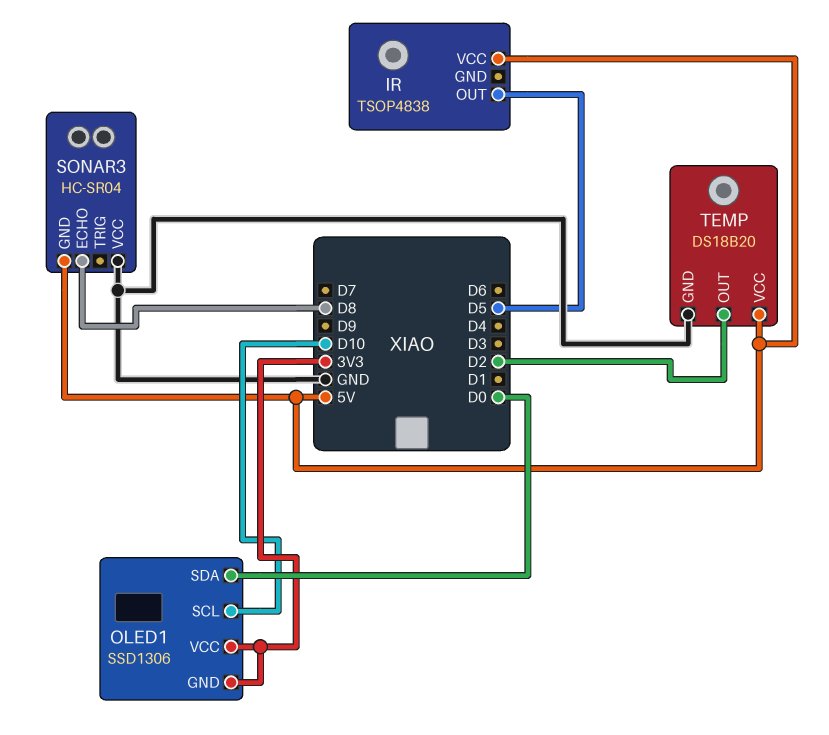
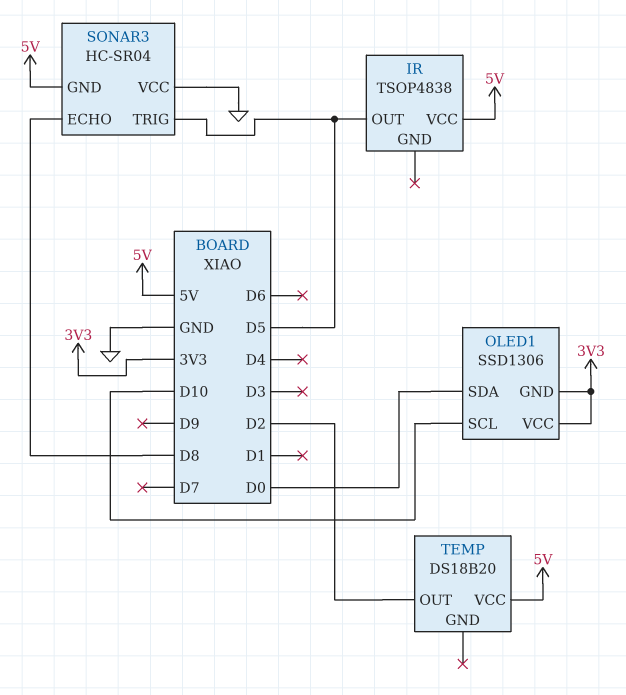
SONAR3 pin TRIG: none -> D5
TEMP pin GND: GND -> none

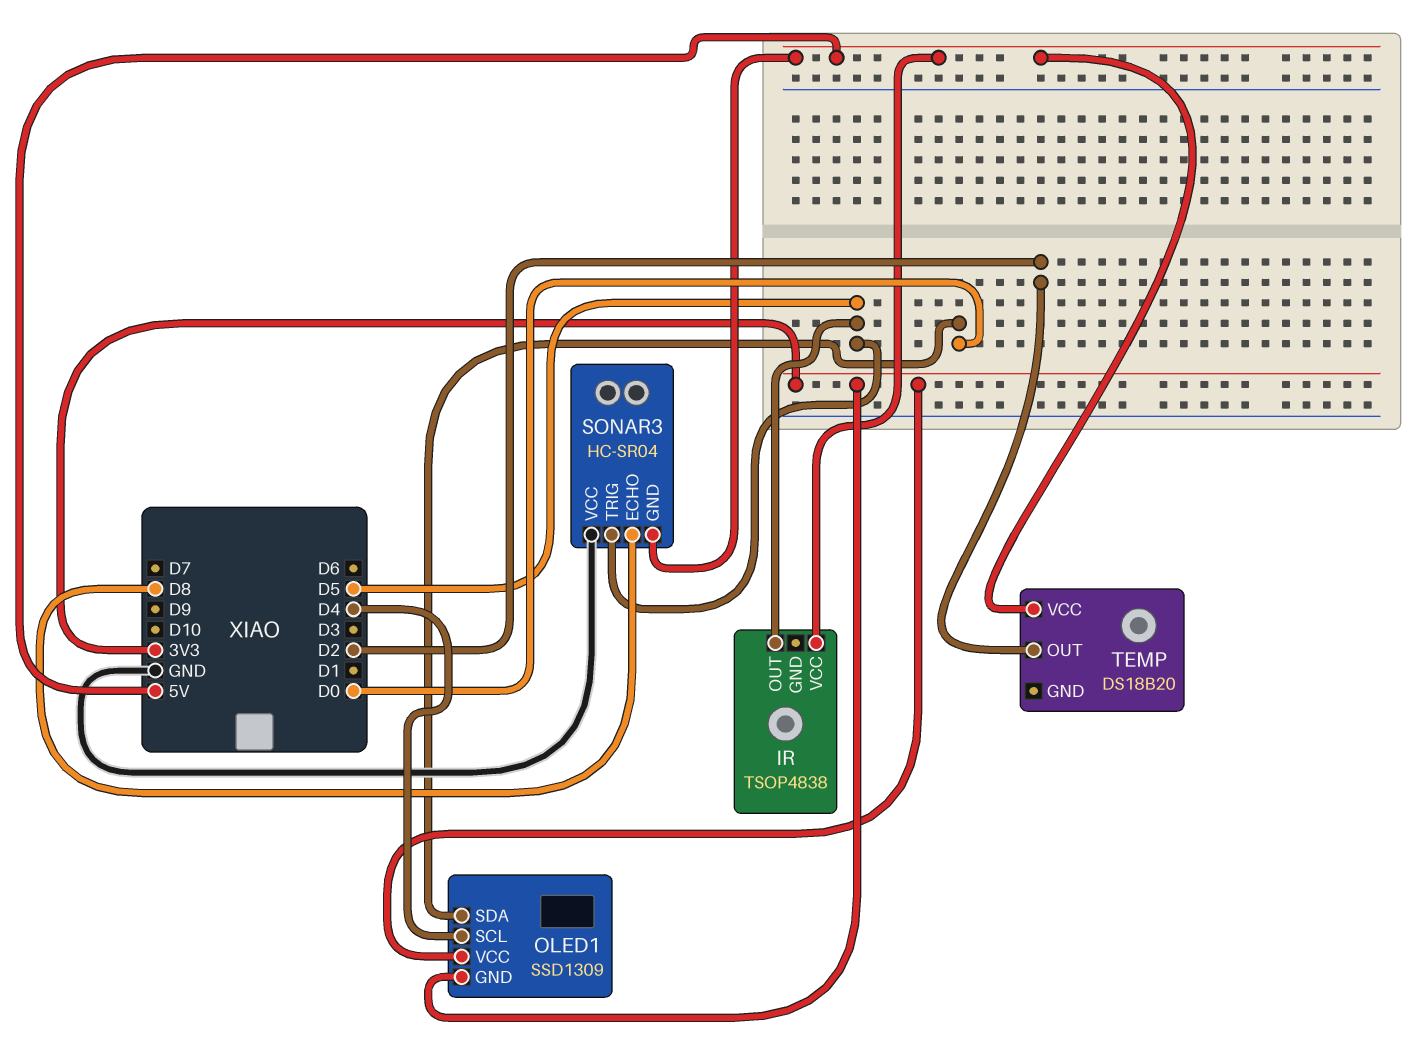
OLED1: SSD1306 -> SSD1309
OLED1 pin SCL: D10 -> D4

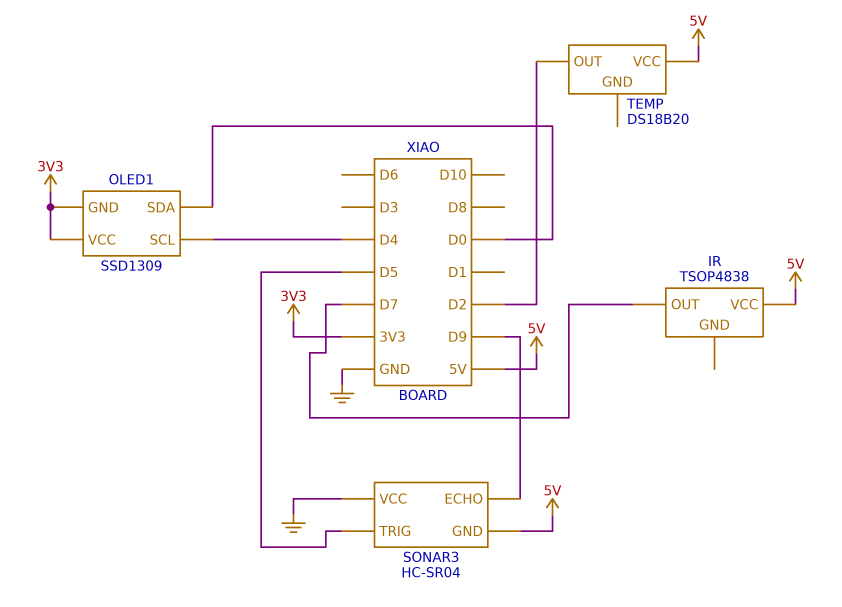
IR pin OUT: D5 -> D7
SONAR3 pin ECHO: D8 -> D9

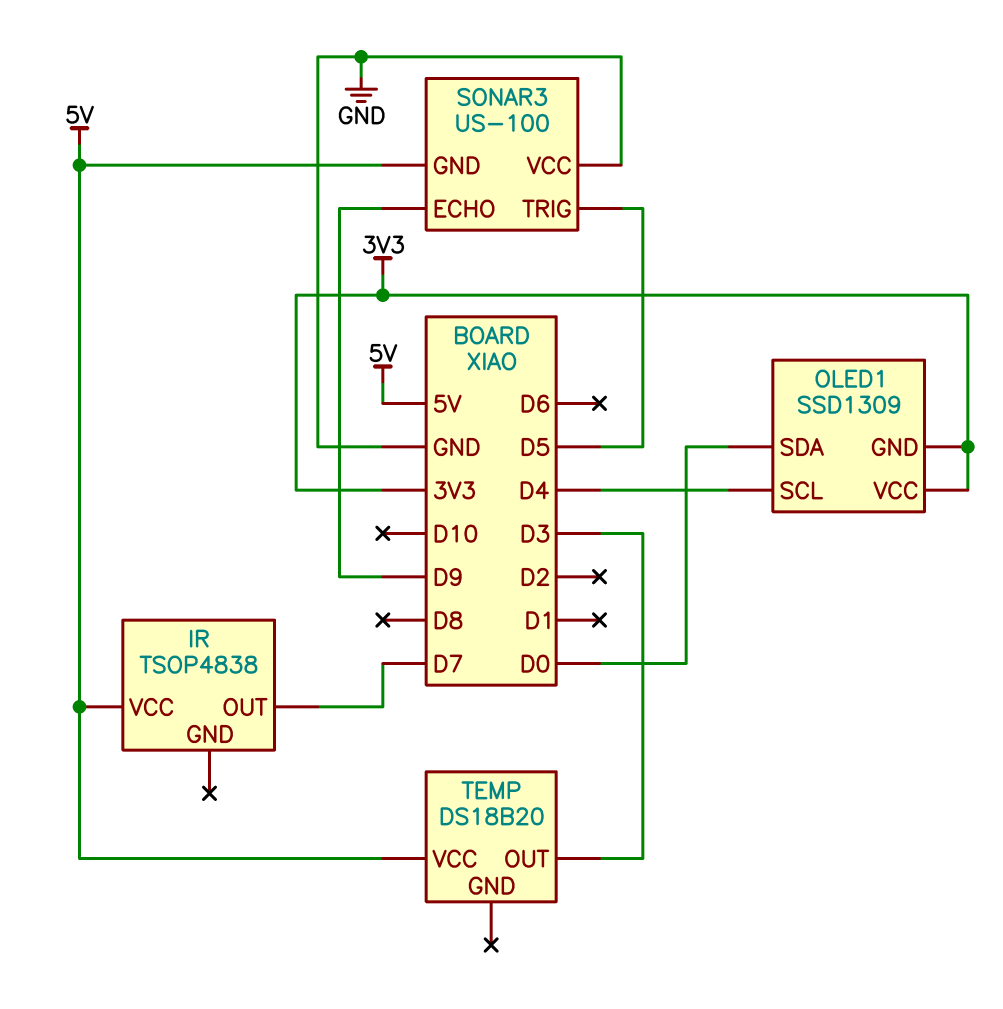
SONAR3: HC-SR04 -> US-100
TEMP pin OUT: D2 -> D3

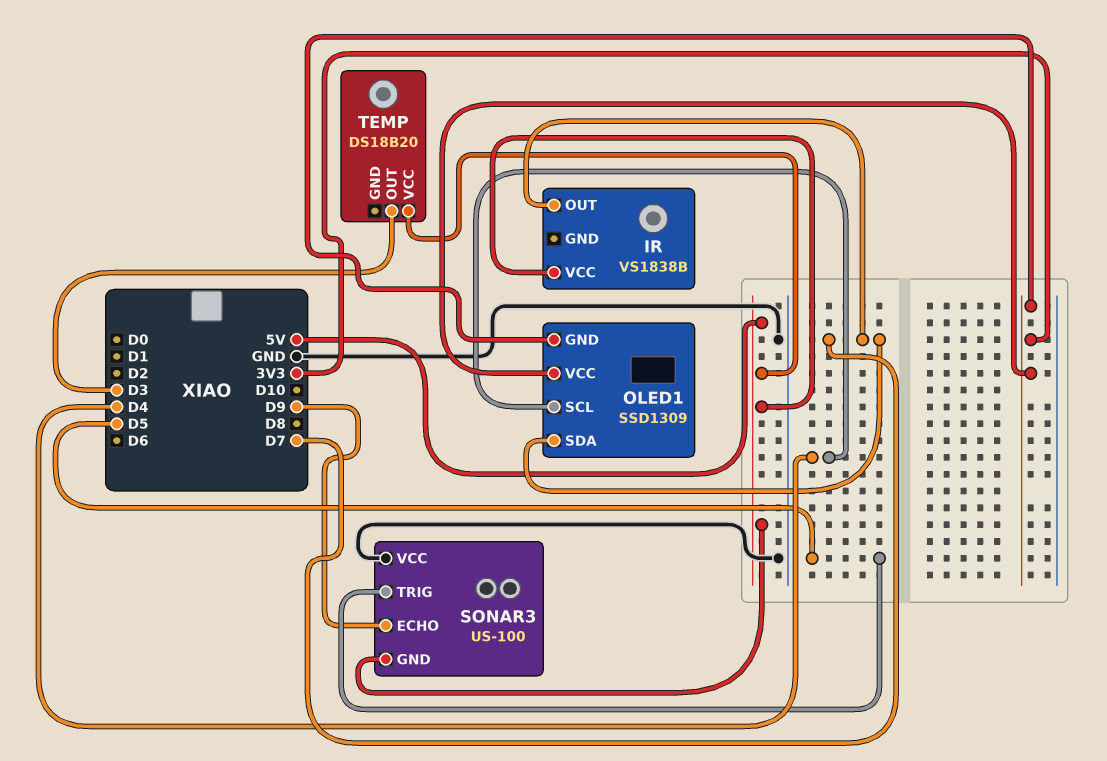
IR: TSOP4838 -> VS1838B
OLED1 pin SDA: D0 -> D7

